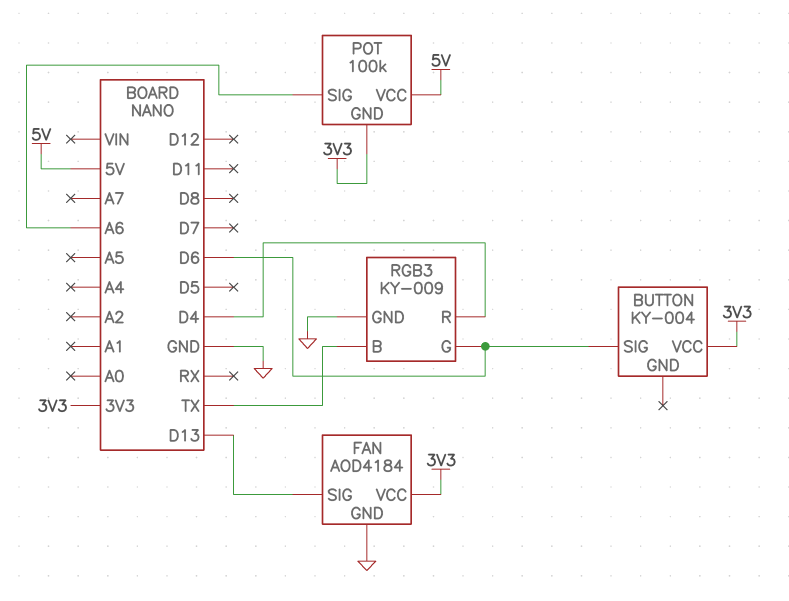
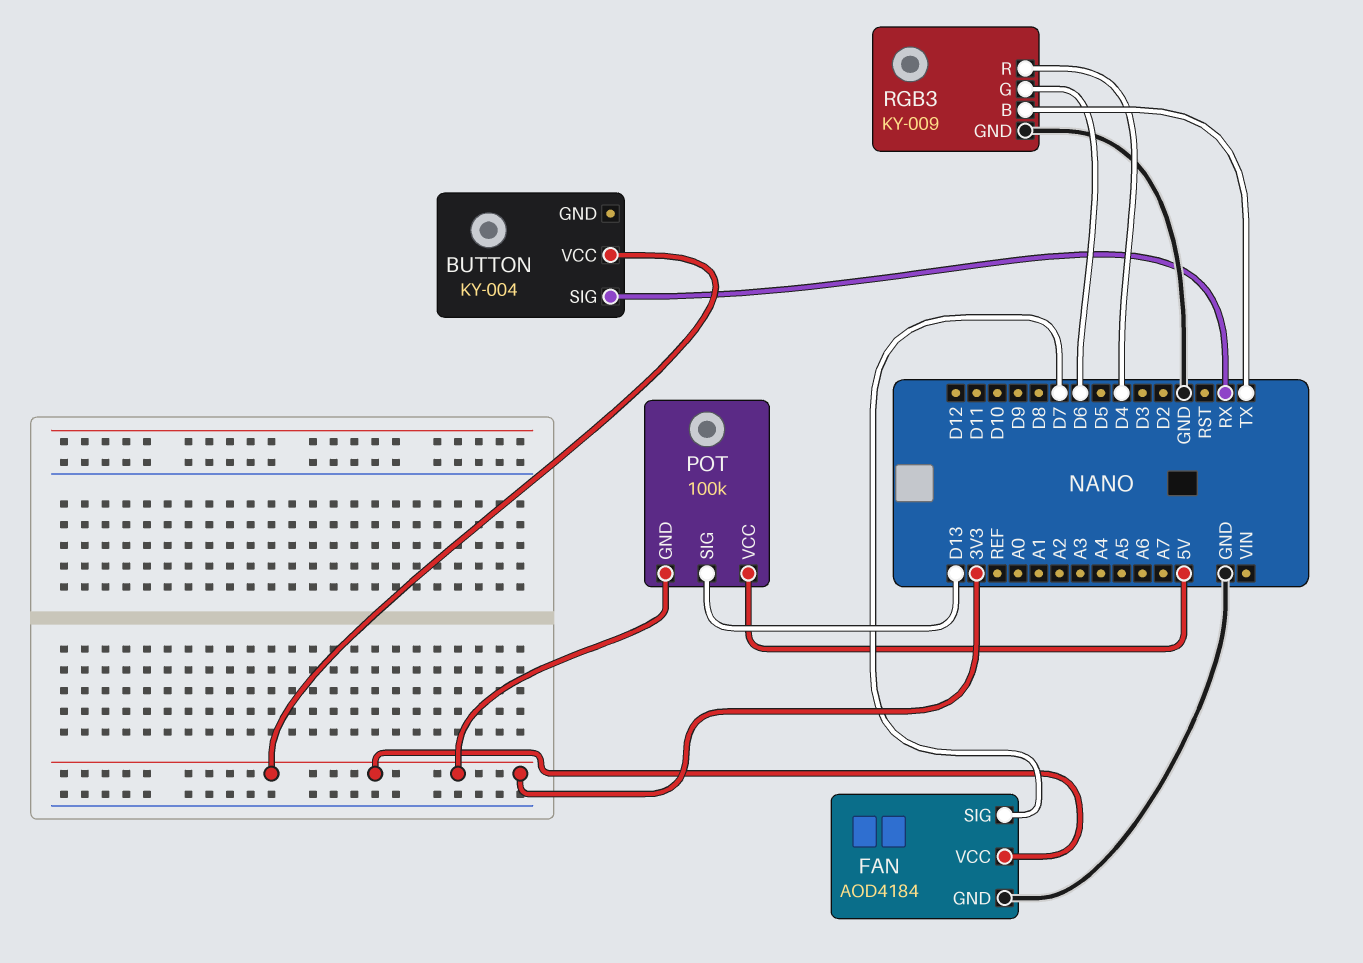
BUTTON pin SIG: D6 -> RX
FAN pin SIG: D13 -> D7
POT pin SIG: A6 -> D13

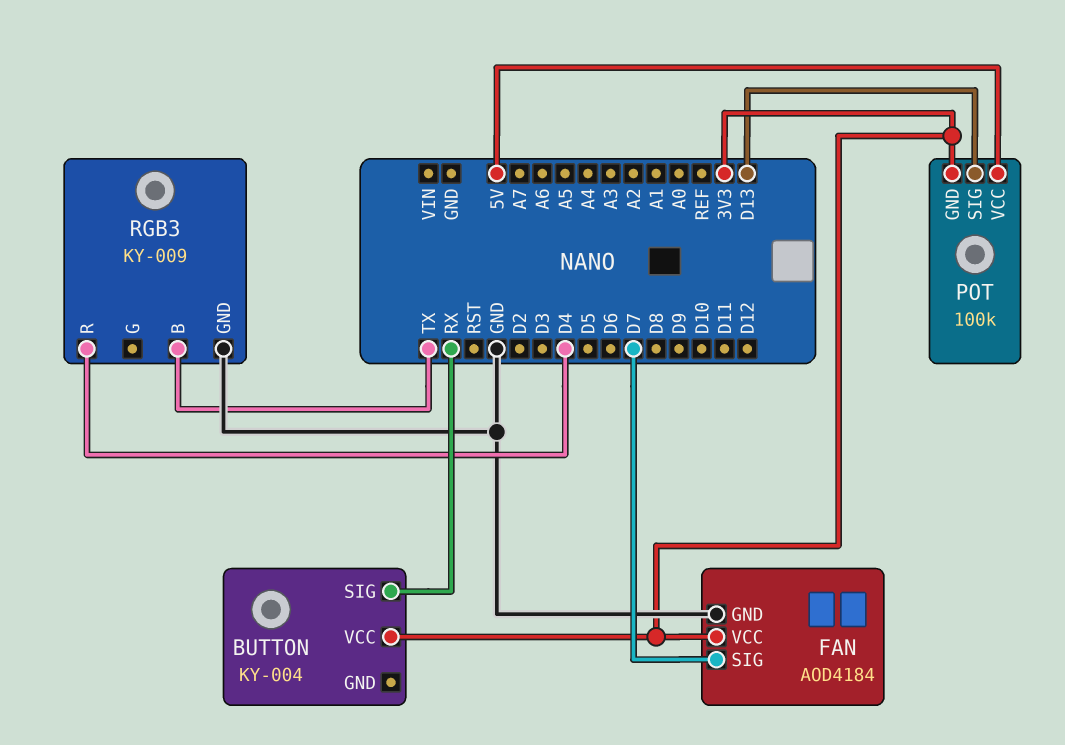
RGB3 pin G: D6 -> none

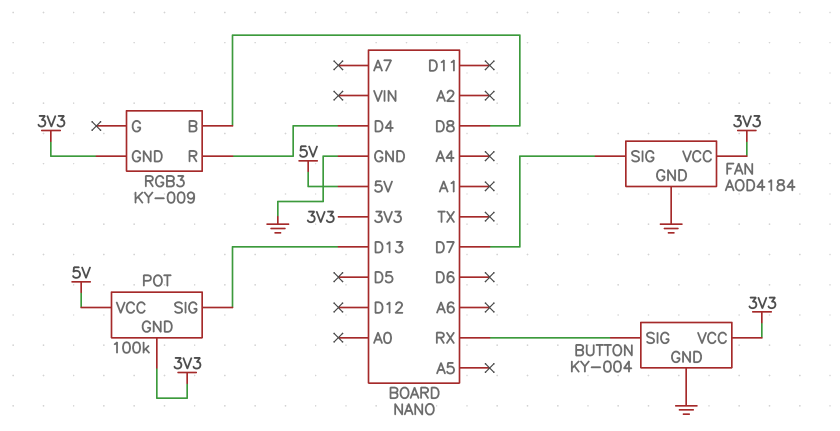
BUTTON pin GND: none -> GND
RGB3 pin B: TX -> D8
RGB3 pin GND: GND -> 3V3

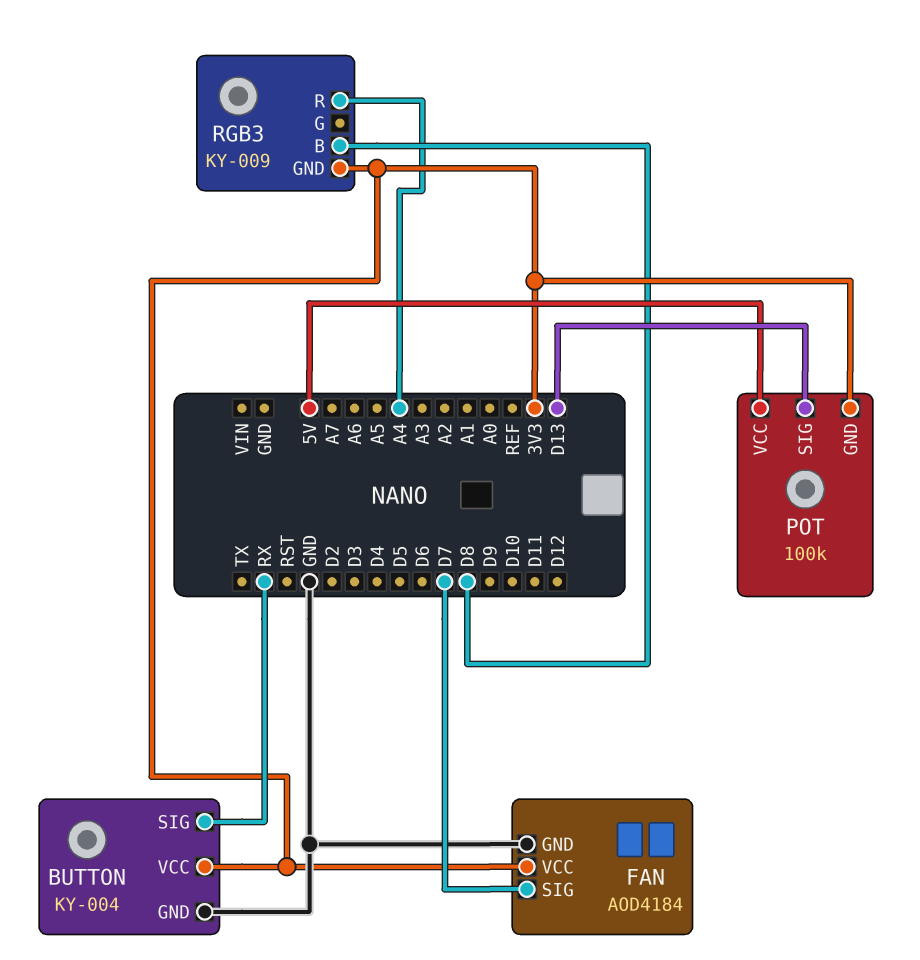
RGB3 pin R: D4 -> A4

